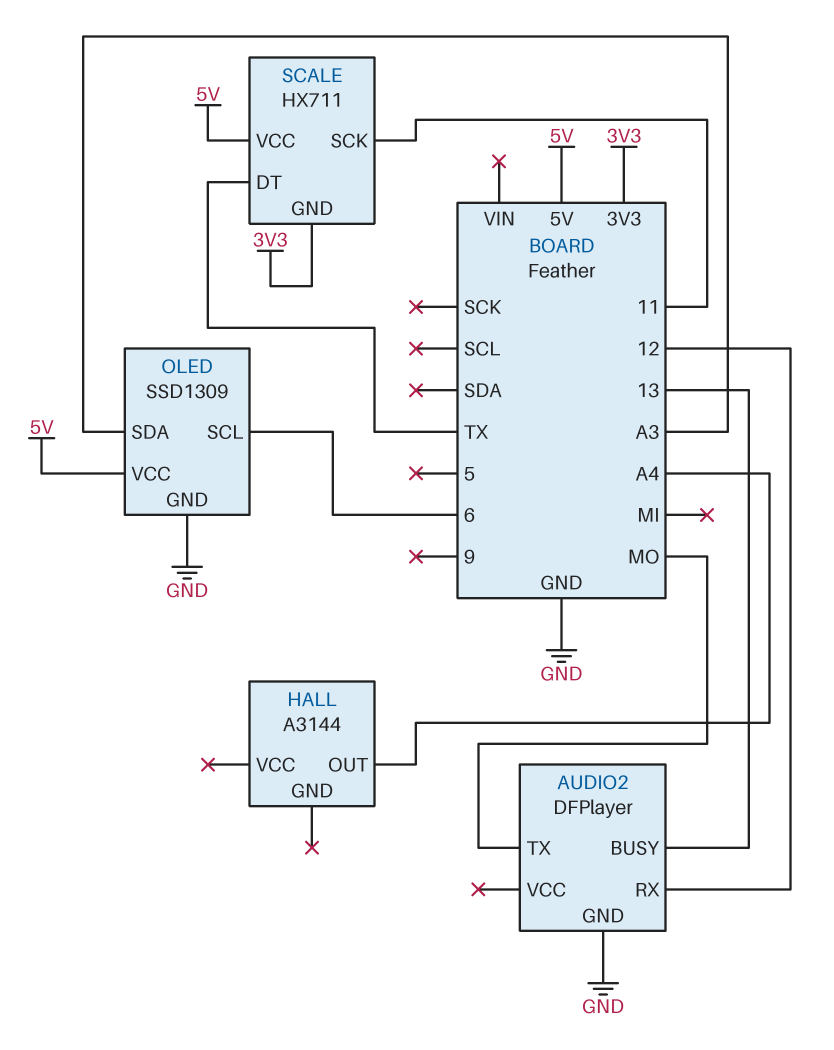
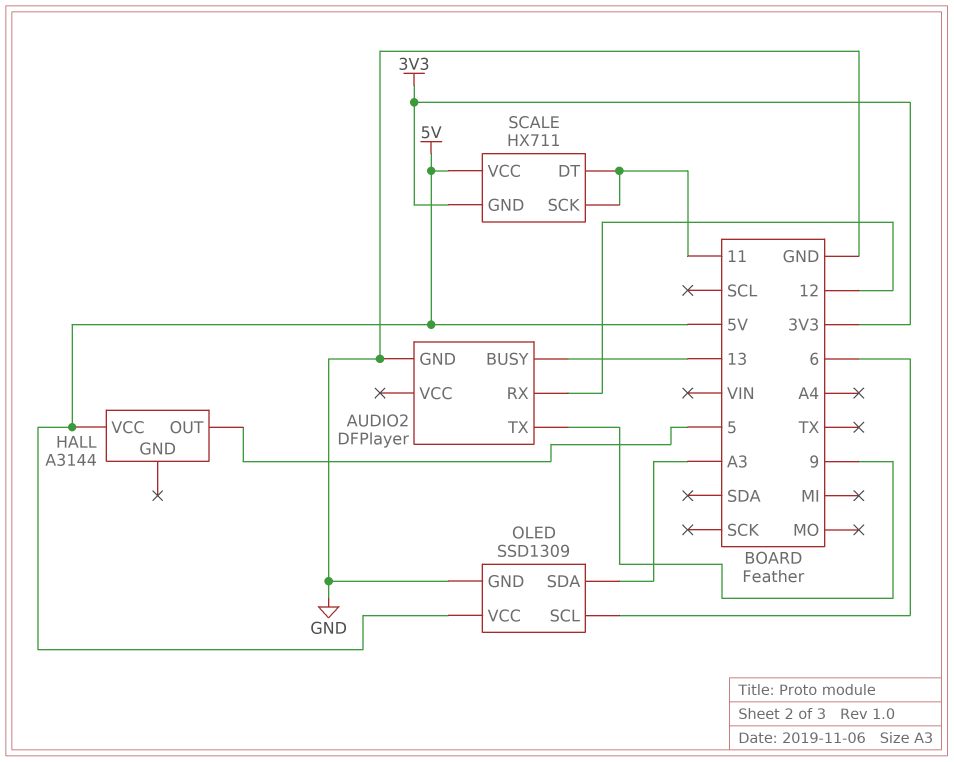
AUDIO2 pin TX: MO -> 9
HALL pin OUT: A4 -> 5
HALL pin VCC: none -> 5V
SCALE pin DT: TX -> 11

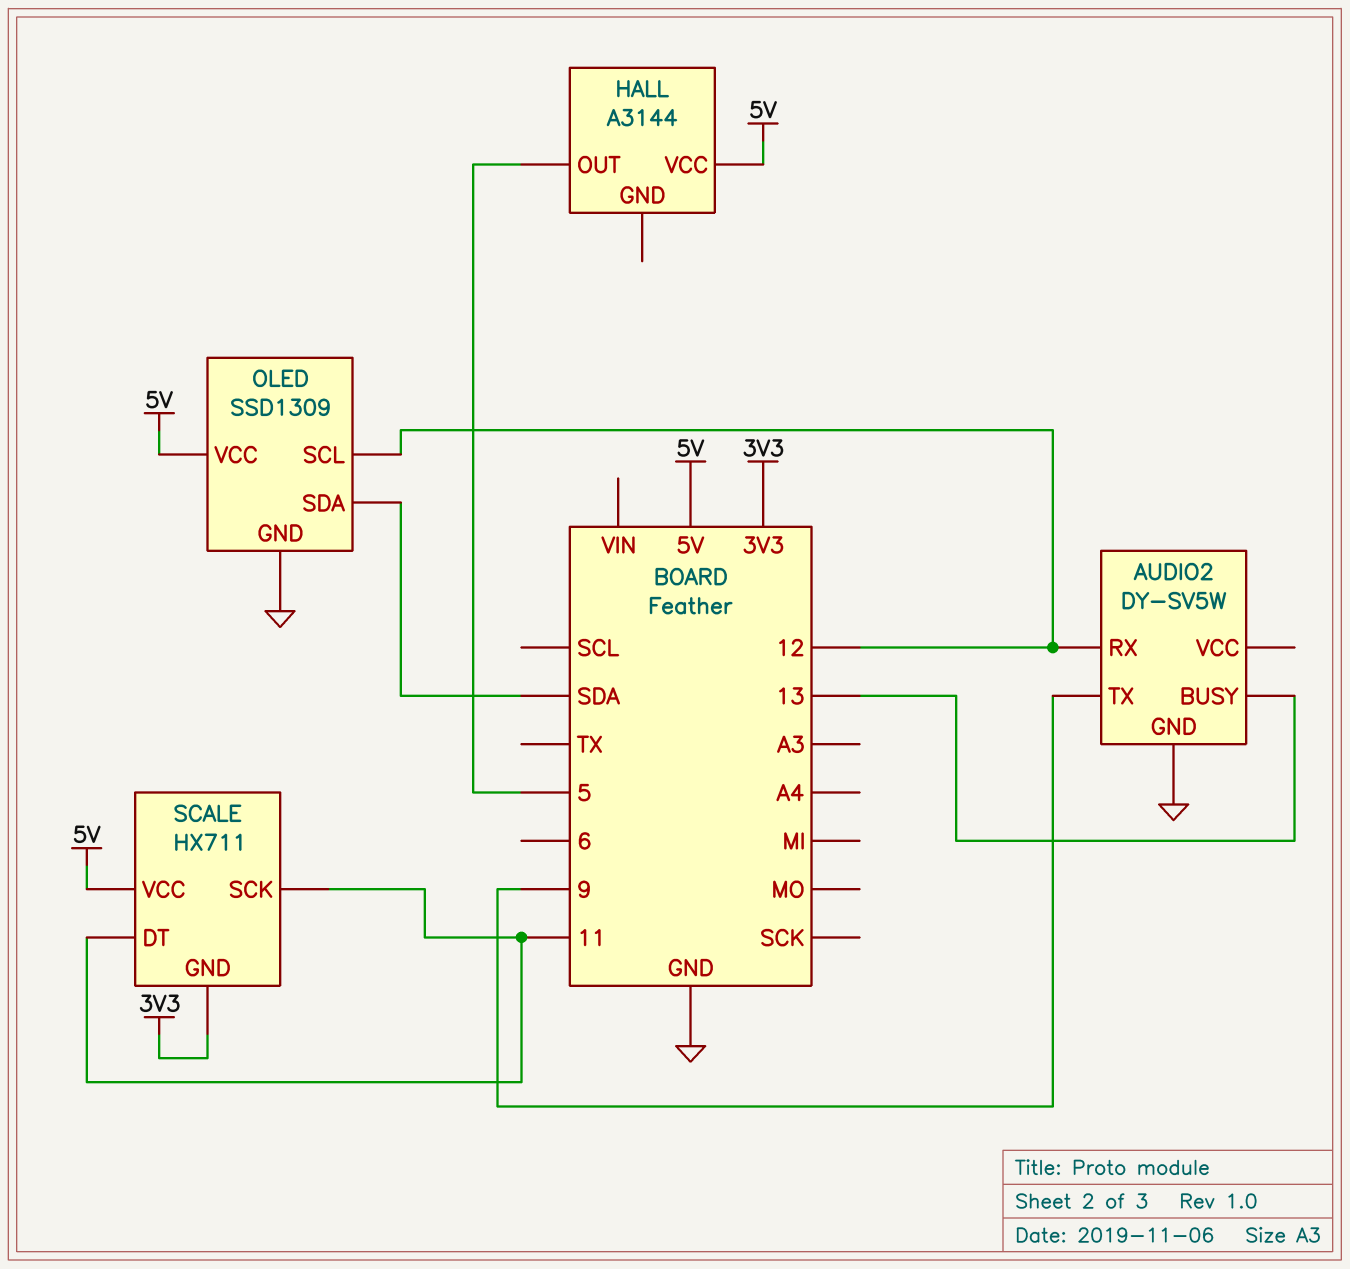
AUDIO2: DFPlayer -> DY-SV5W
OLED pin SCL: 6 -> 12
OLED pin SDA: A3 -> SDA

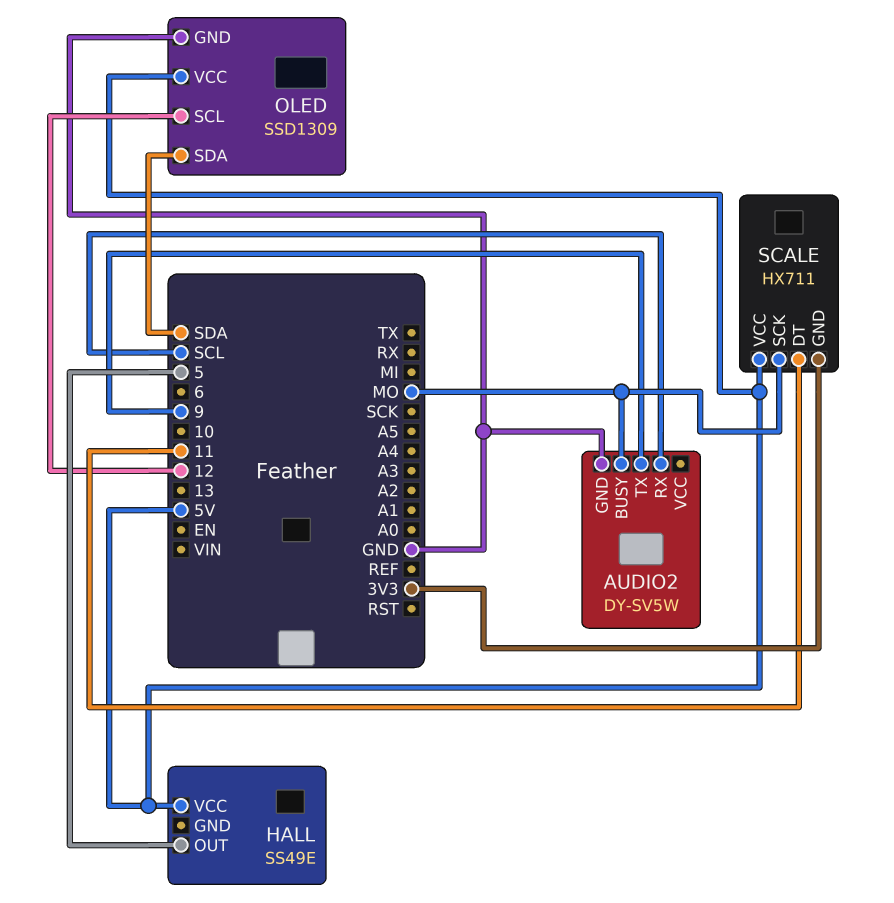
AUDIO2 pin BUSY: 13 -> MO
AUDIO2 pin RX: 12 -> SCL
HALL: A3144 -> SS49E
SCALE pin SCK: 11 -> MO

